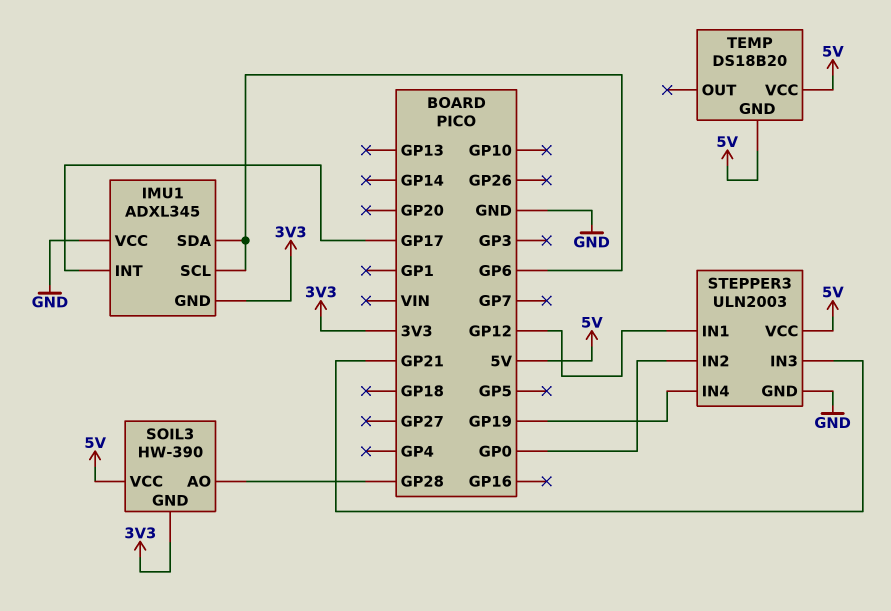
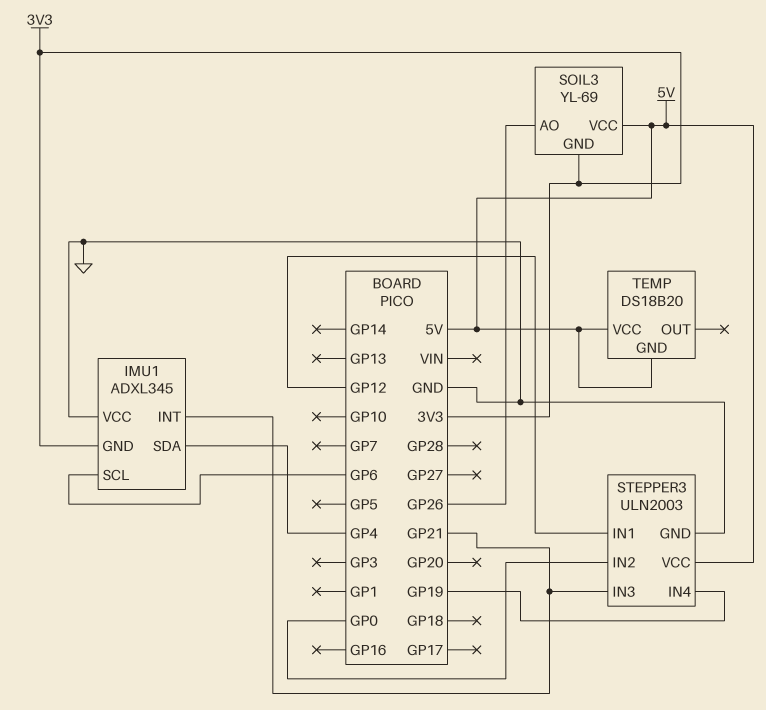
IMU1 pin INT: GP17 -> GP21
IMU1 pin SDA: GP6 -> GP4
SOIL3: HW-390 -> YL-69
SOIL3 pin AO: GP28 -> GP26

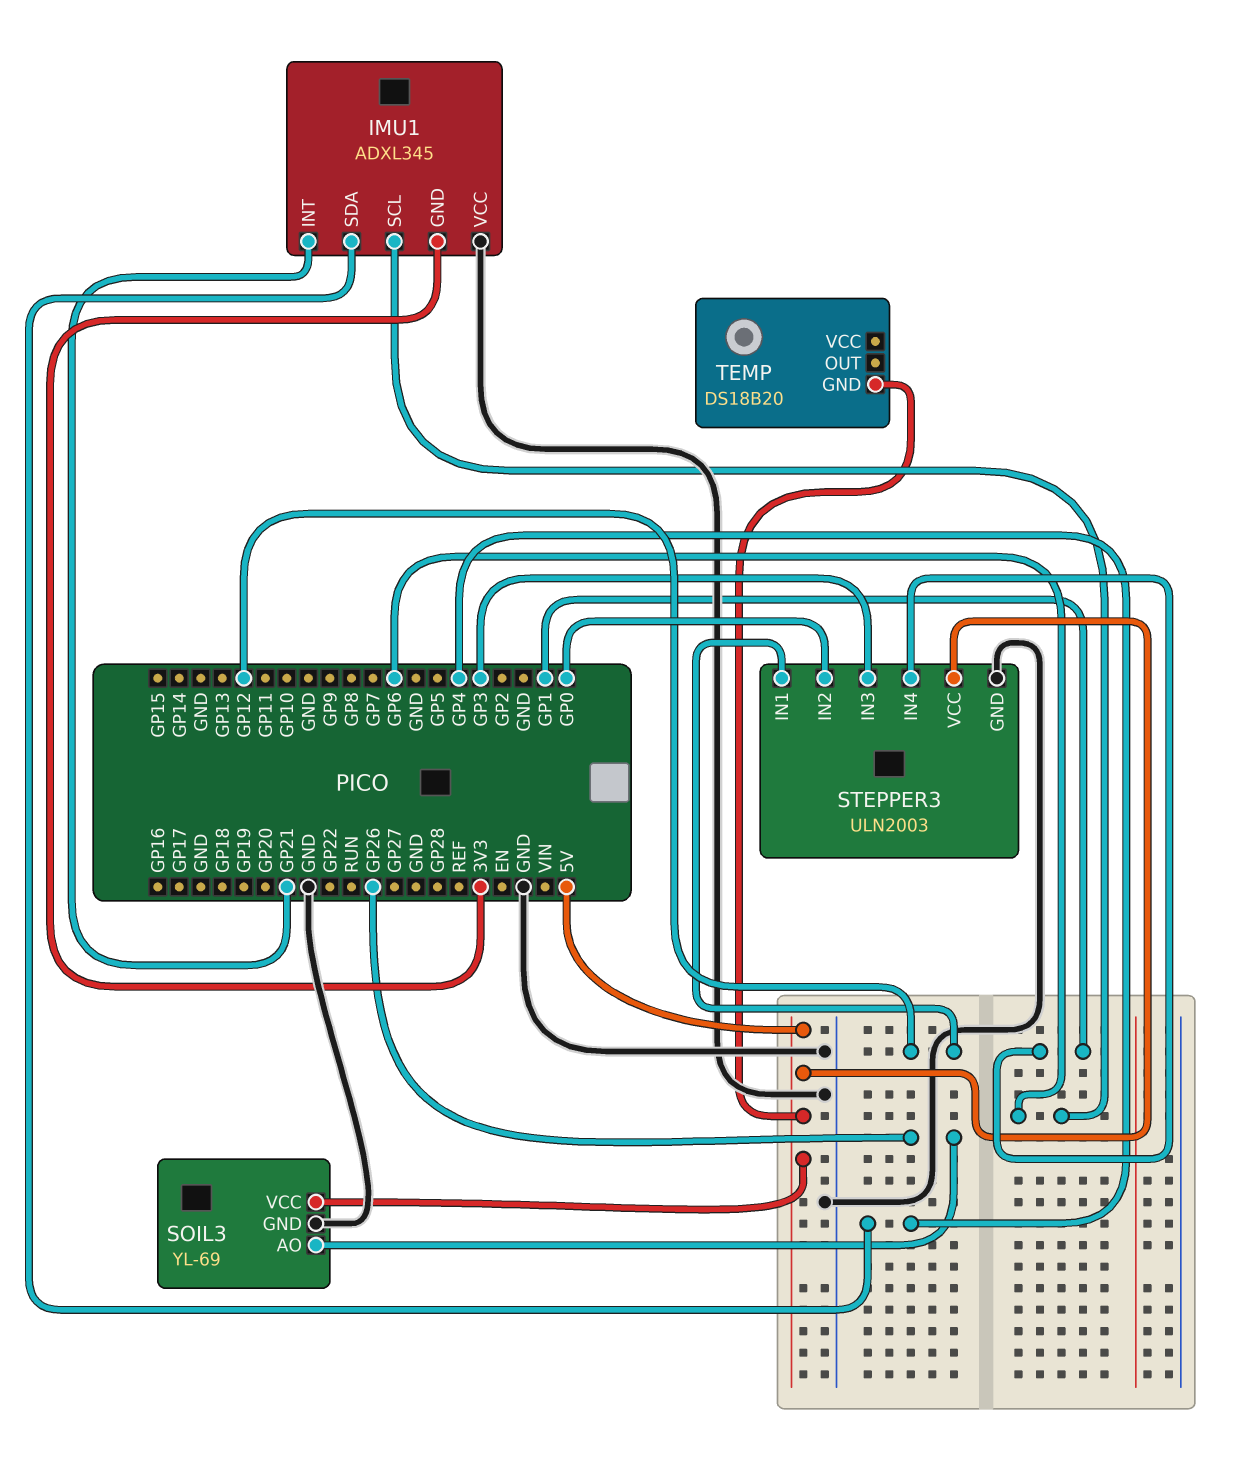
SOIL3 pin GND: 3V3 -> GND
STEPPER3 pin IN3: GP21 -> GP3
STEPPER3 pin IN4: GP19 -> GP1
TEMP pin VCC: 5V -> none

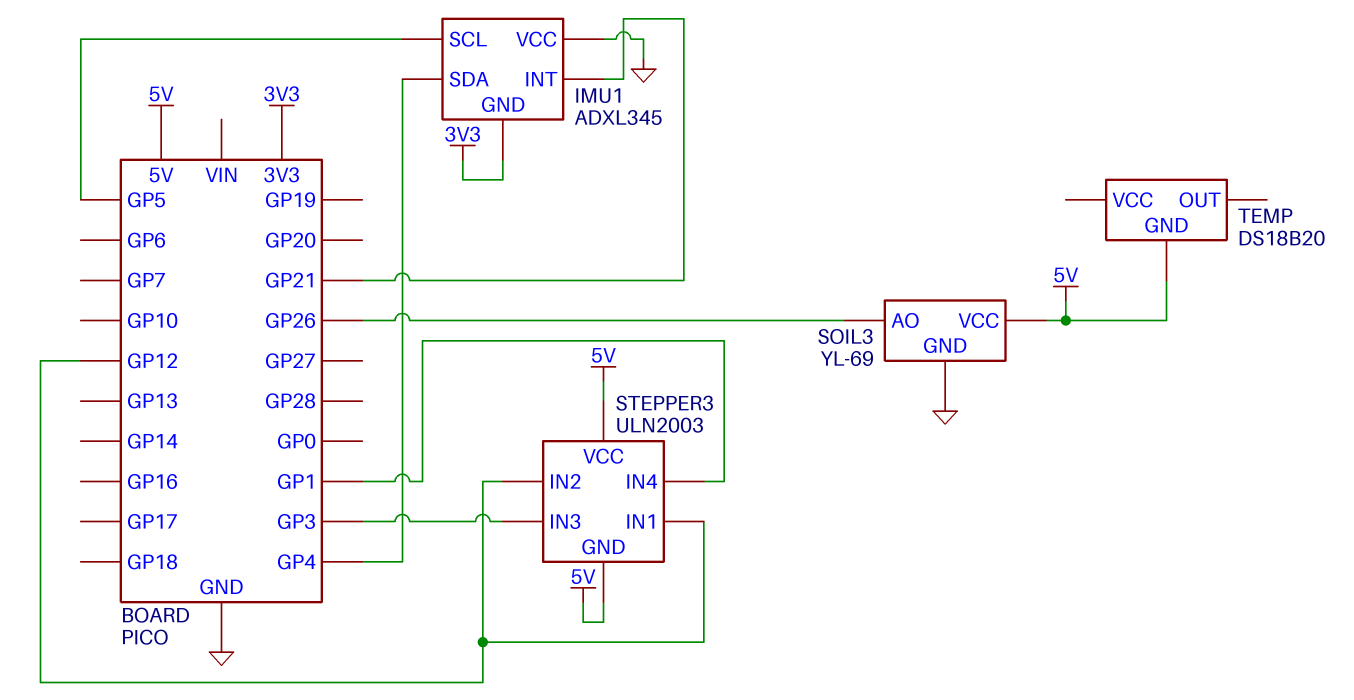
IMU1 pin SCL: GP6 -> GP5
STEPPER3 pin GND: GND -> 5V
STEPPER3 pin IN2: GP0 -> GP12

